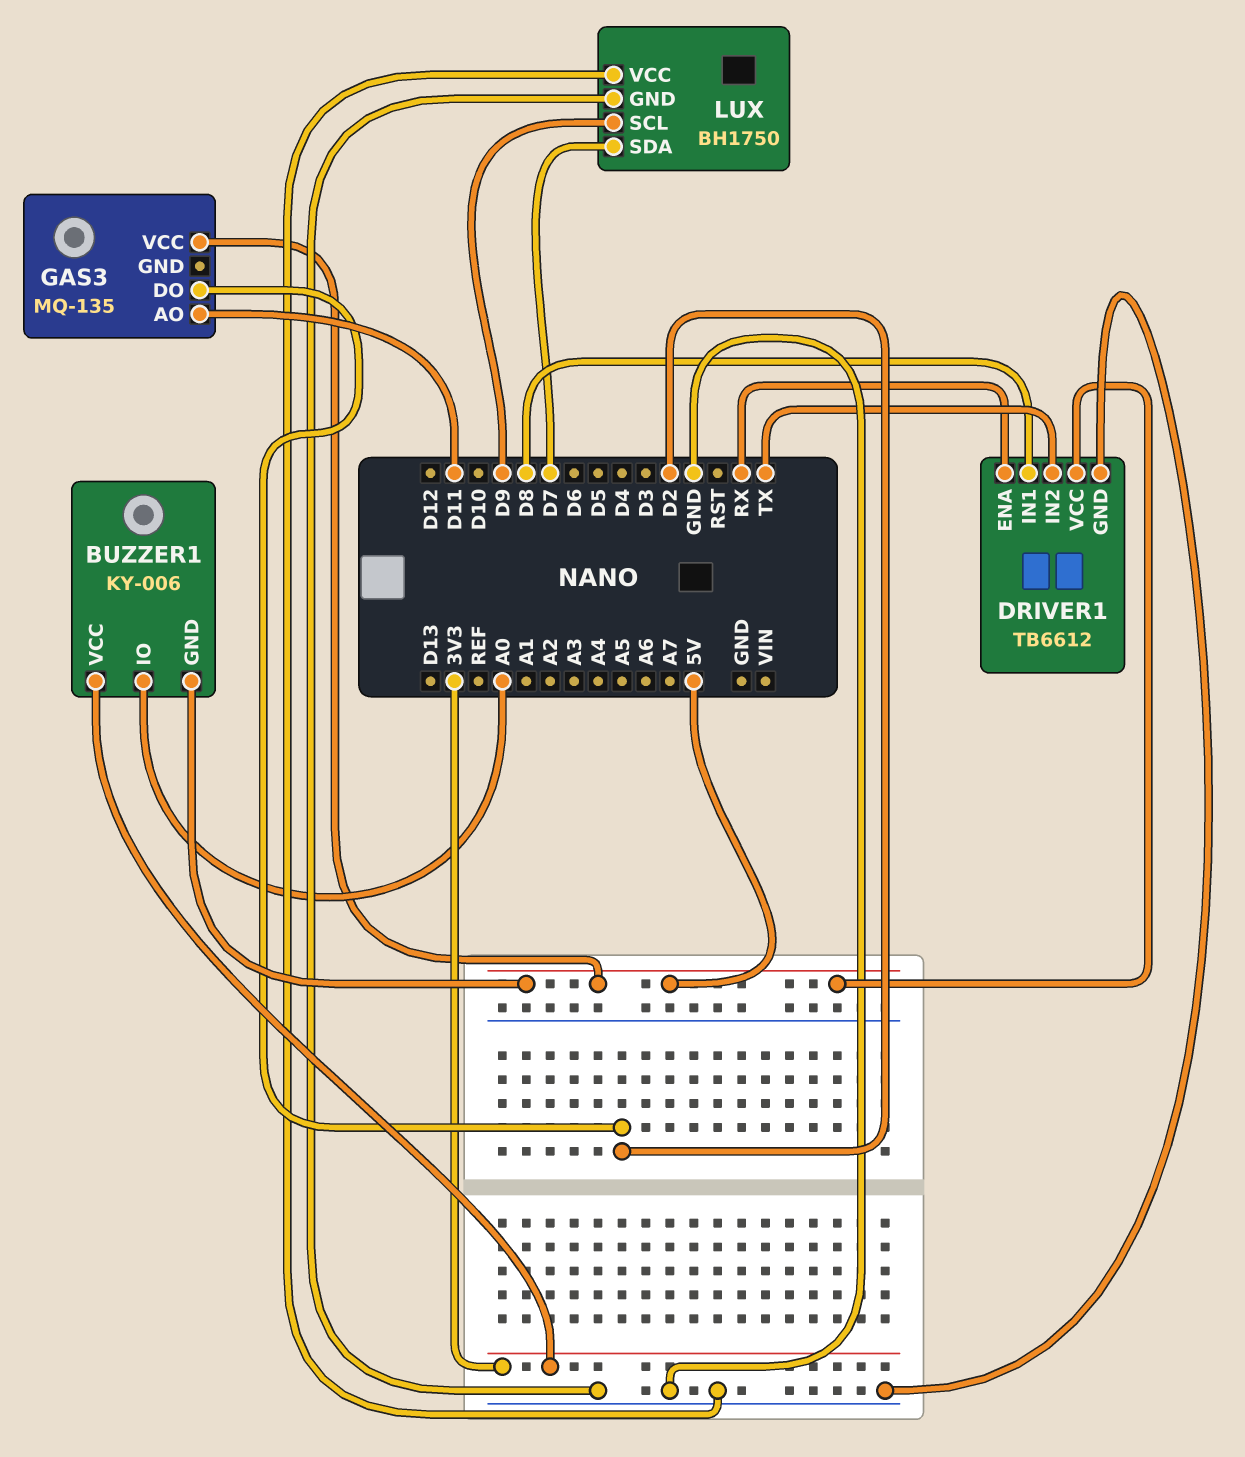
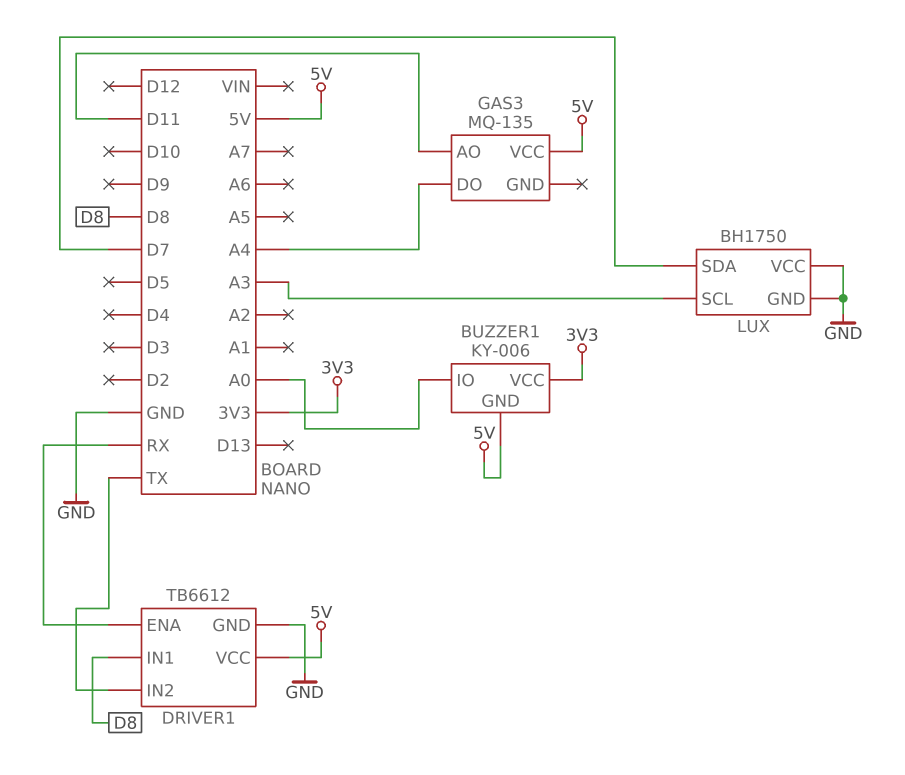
GAS3 pin DO: D2 -> A4
LUX pin SCL: D9 -> A3

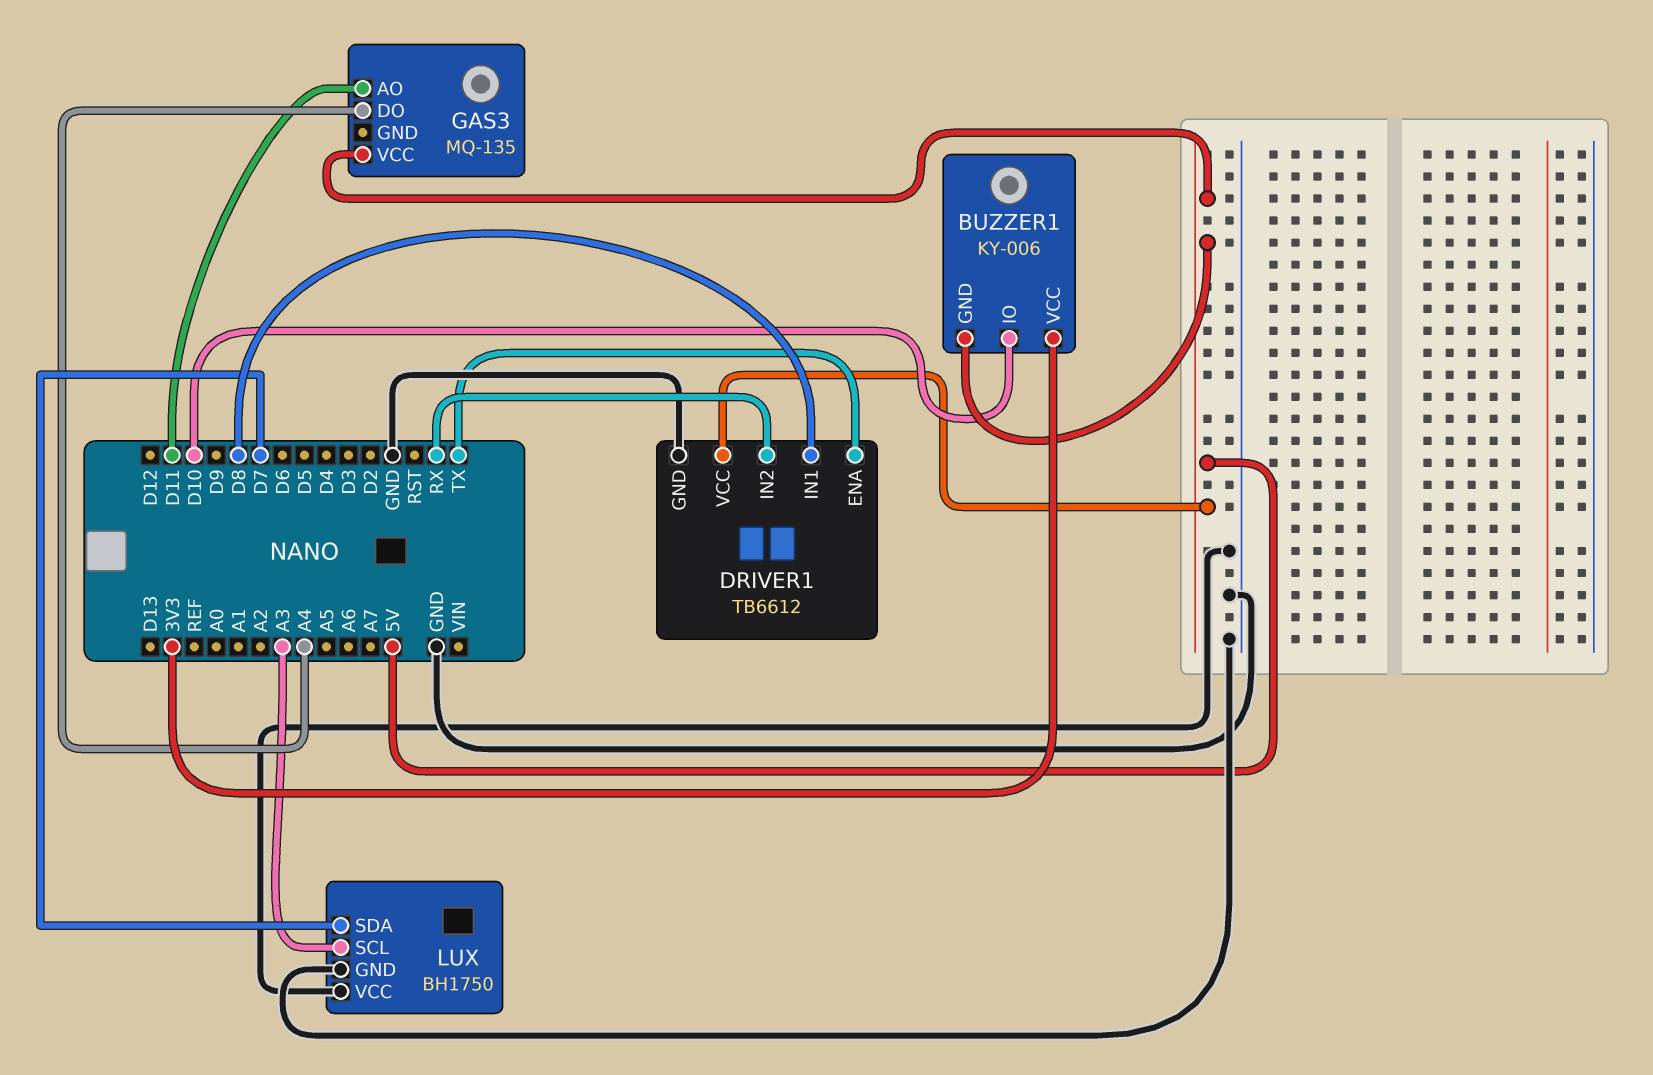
BUZZER1 pin IO: A0 -> D10
DRIVER1 pin ENA: RX -> TX
DRIVER1 pin IN2: TX -> RX

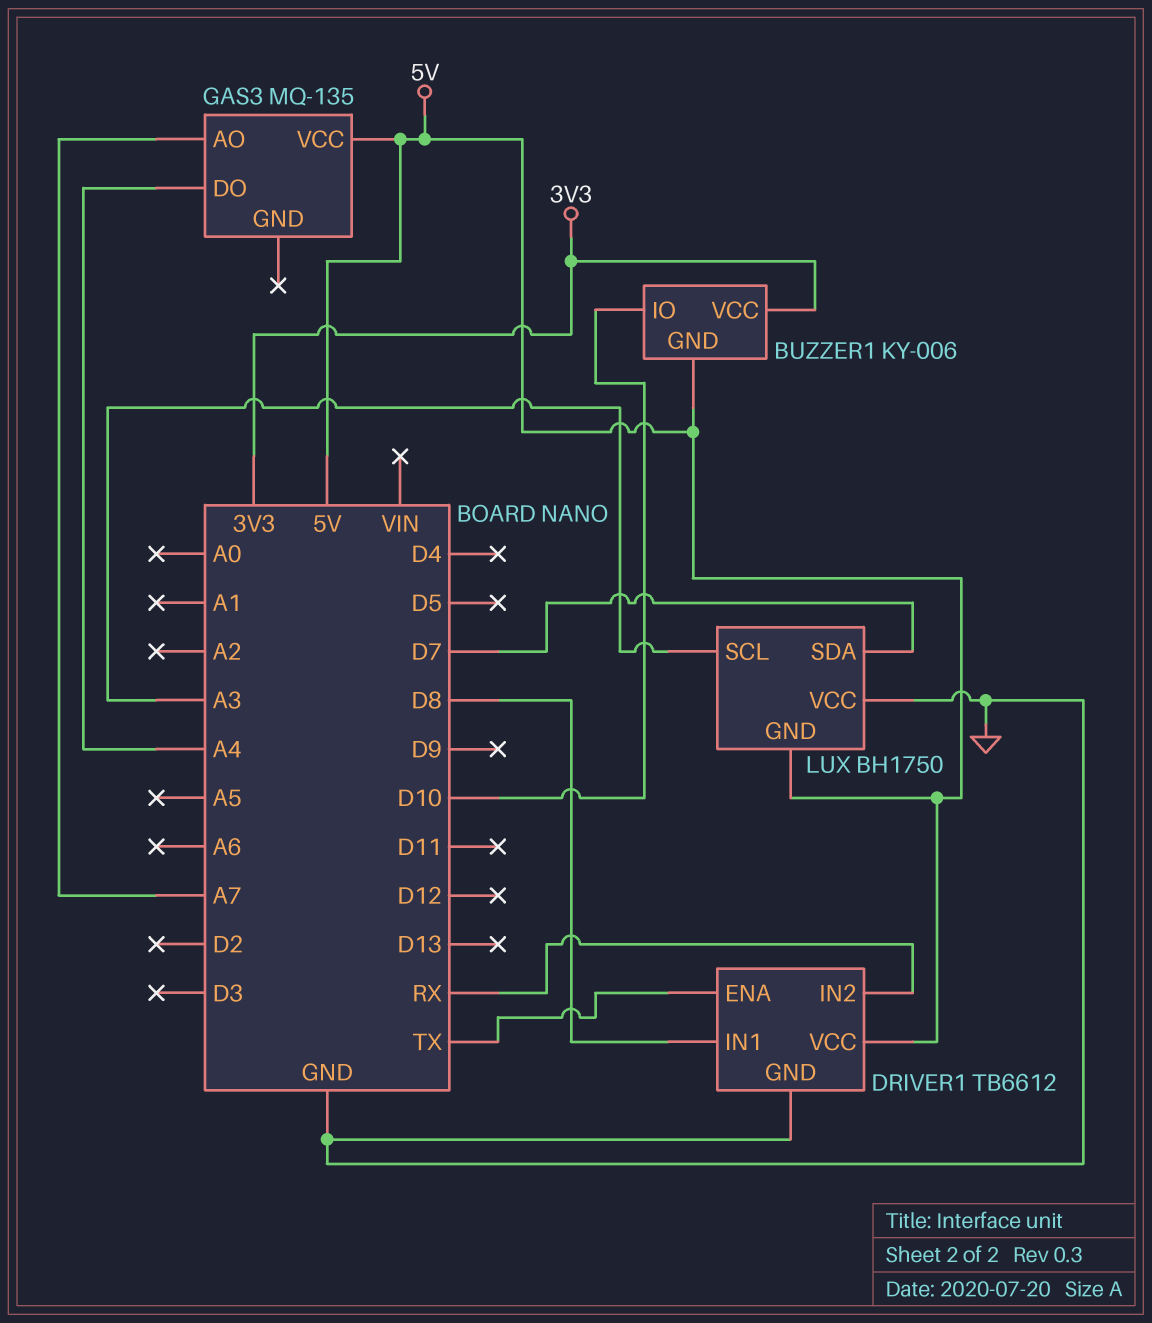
GAS3 pin AO: D11 -> A7
LUX pin GND: GND -> 5V

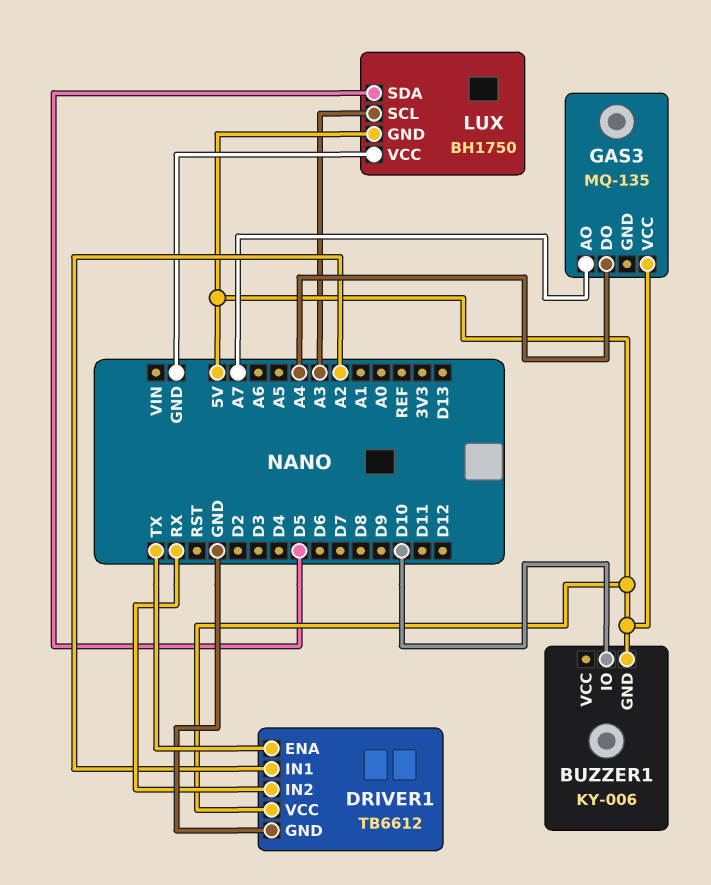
BUZZER1 pin VCC: 3V3 -> none
DRIVER1 pin IN1: D8 -> A2
LUX pin SDA: D7 -> D5

